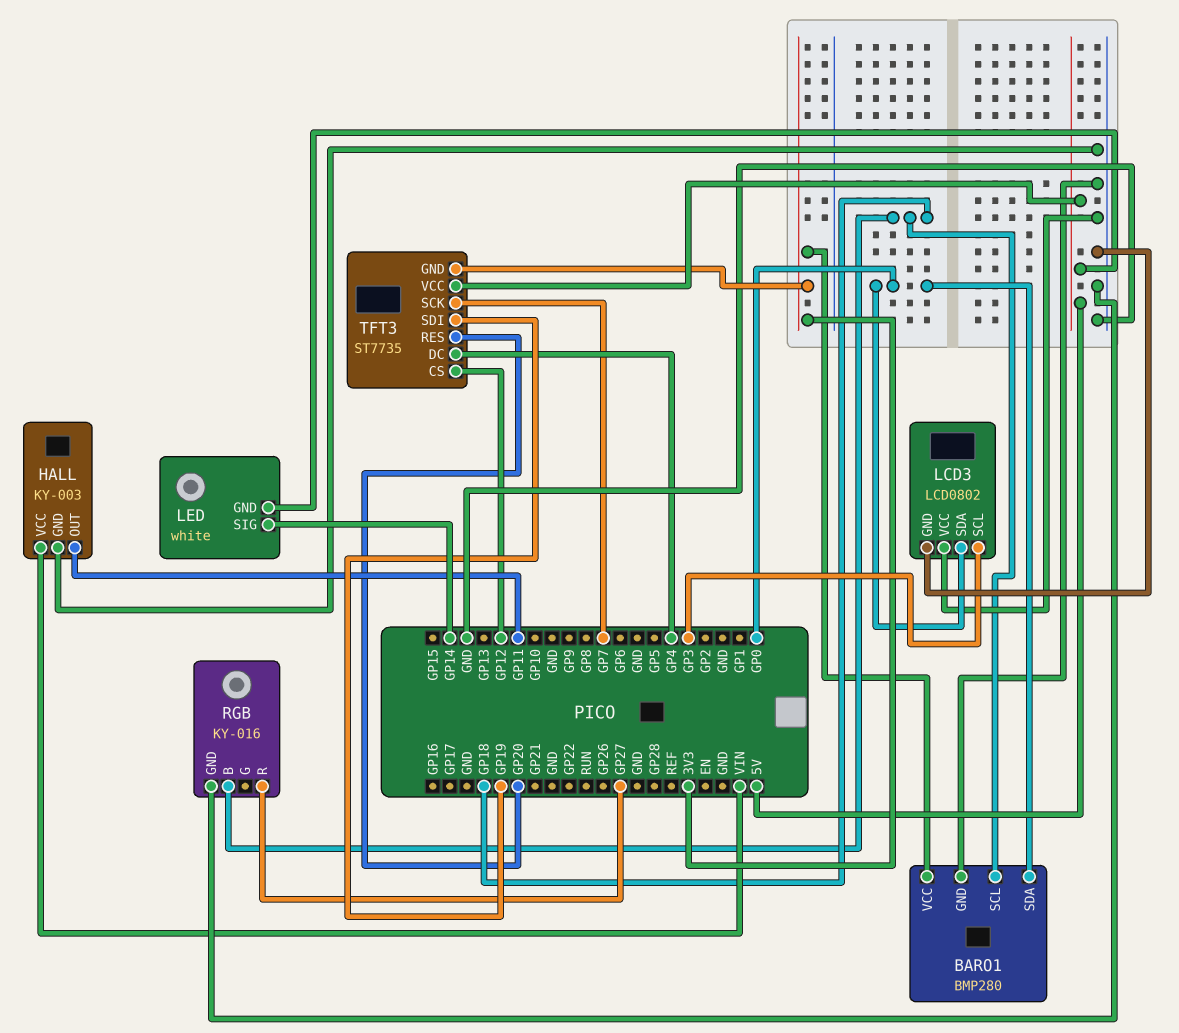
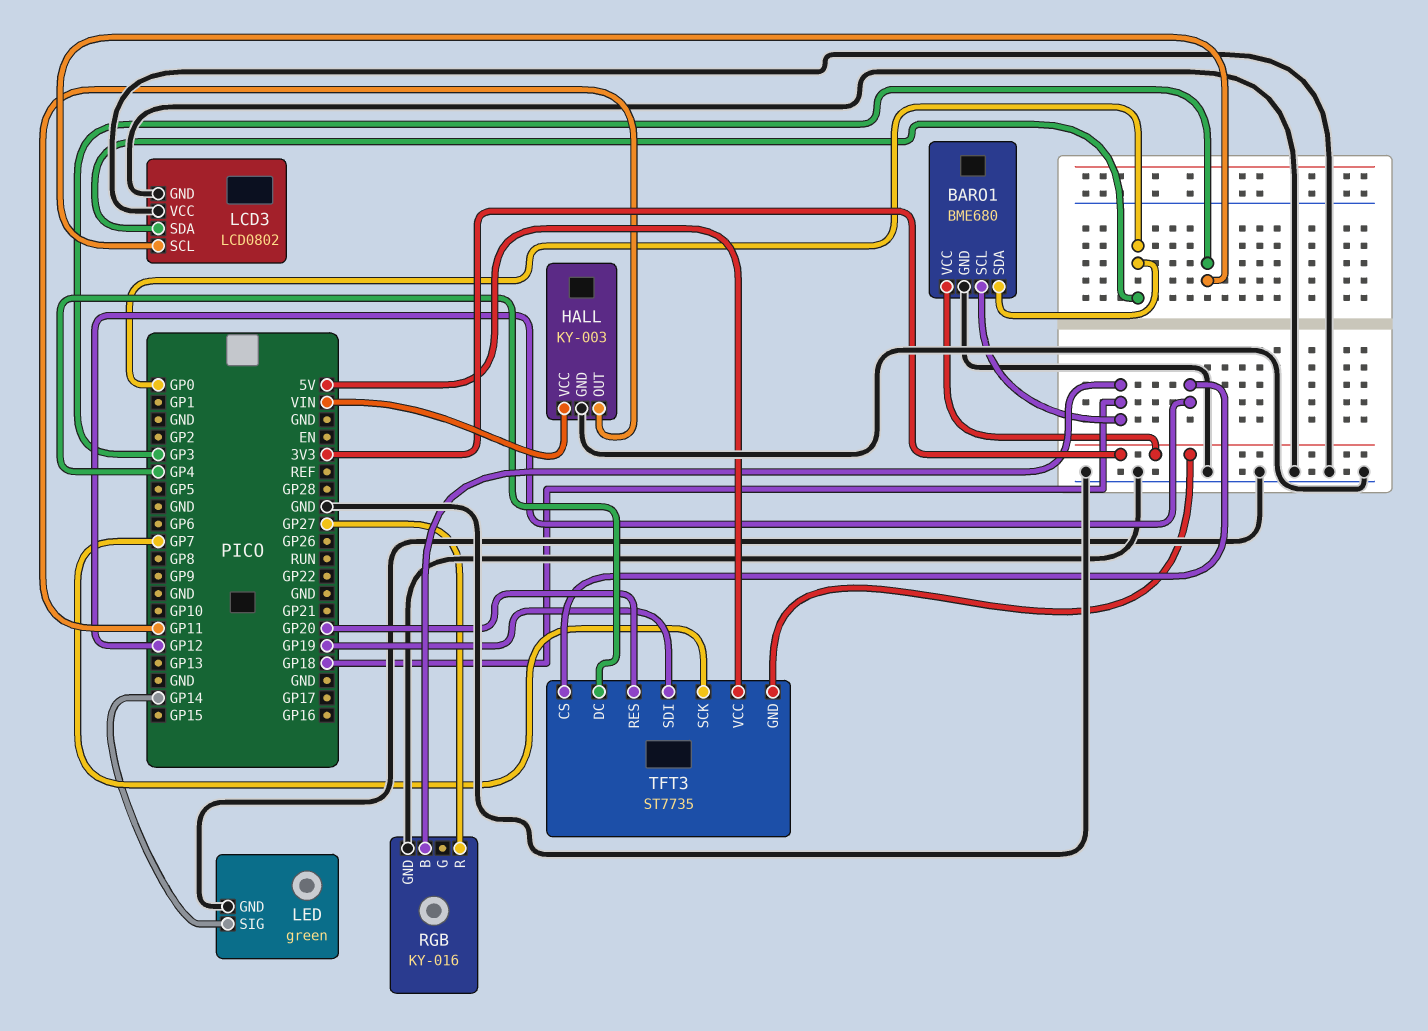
BARO1: BMP280 -> BME680
LED: white -> green
LED pin GND: 5V -> GND

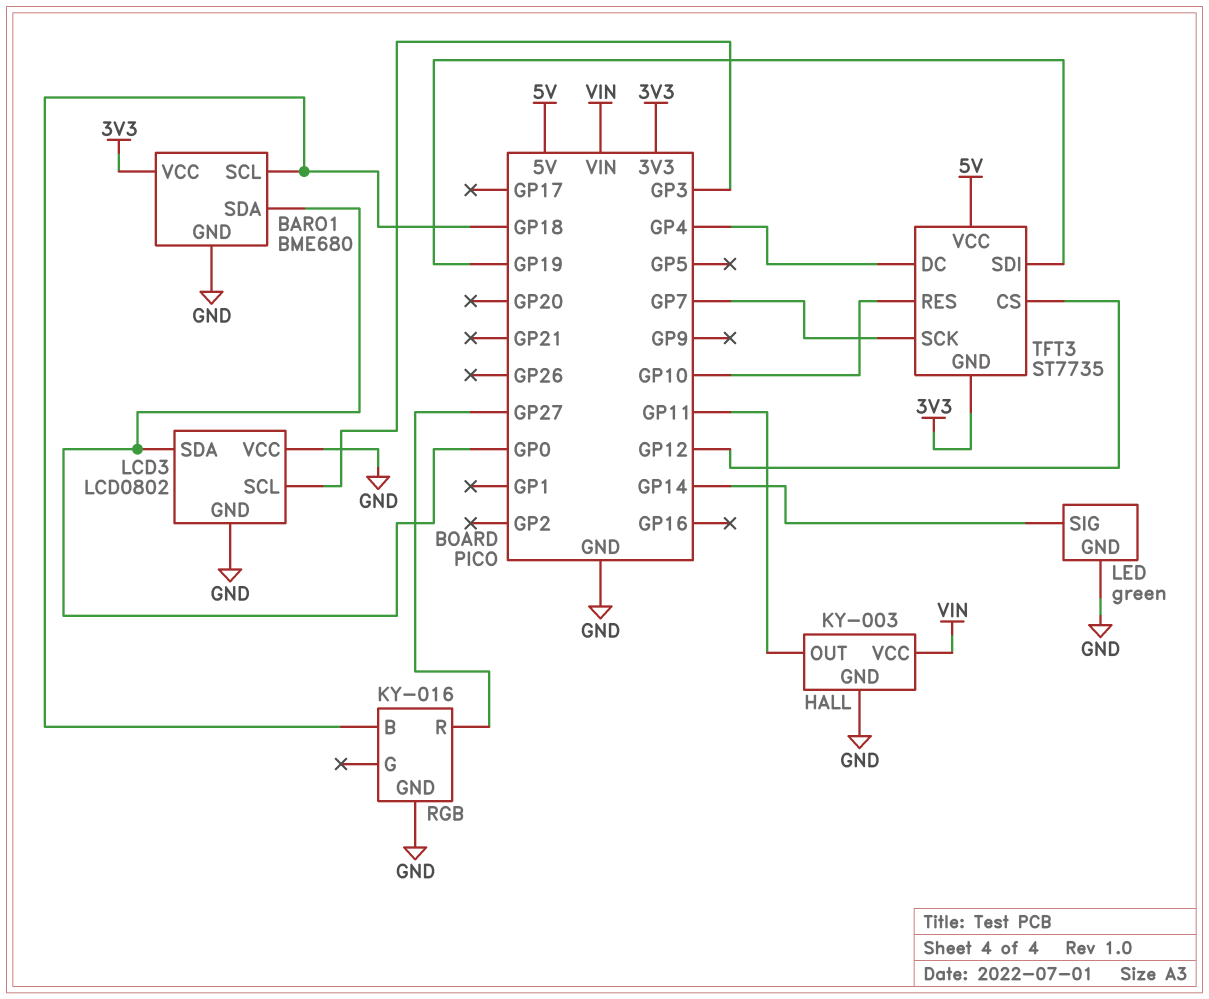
TFT3 pin RES: GP20 -> GP10

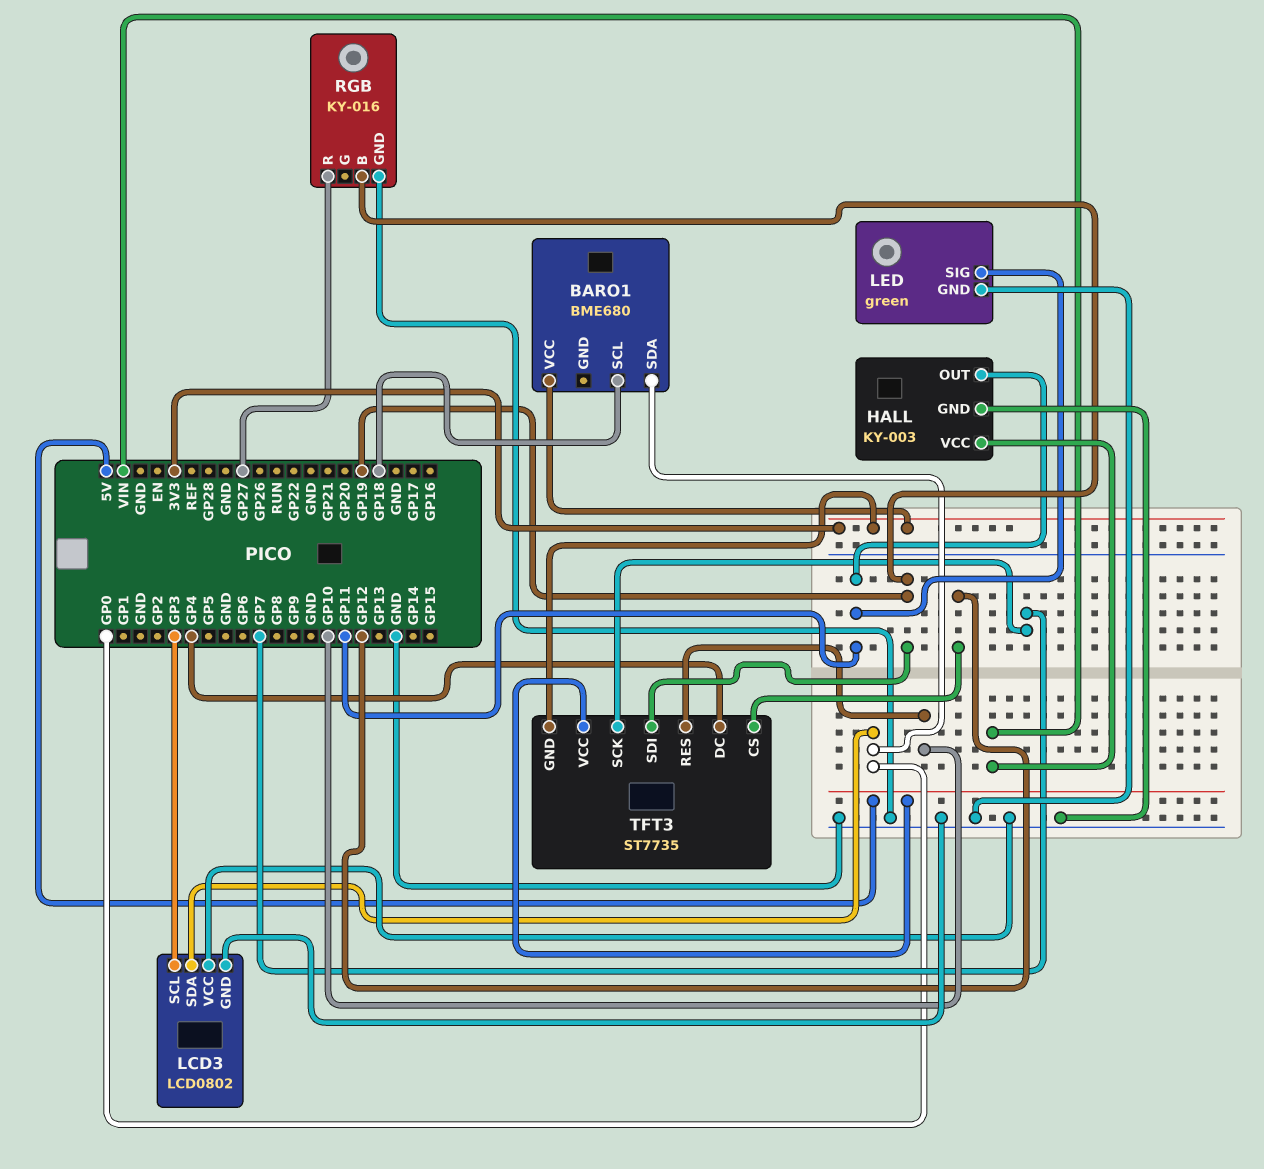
BARO1 pin GND: GND -> none
LED pin SIG: GP14 -> GP11
RGB pin B: GP18 -> GP19

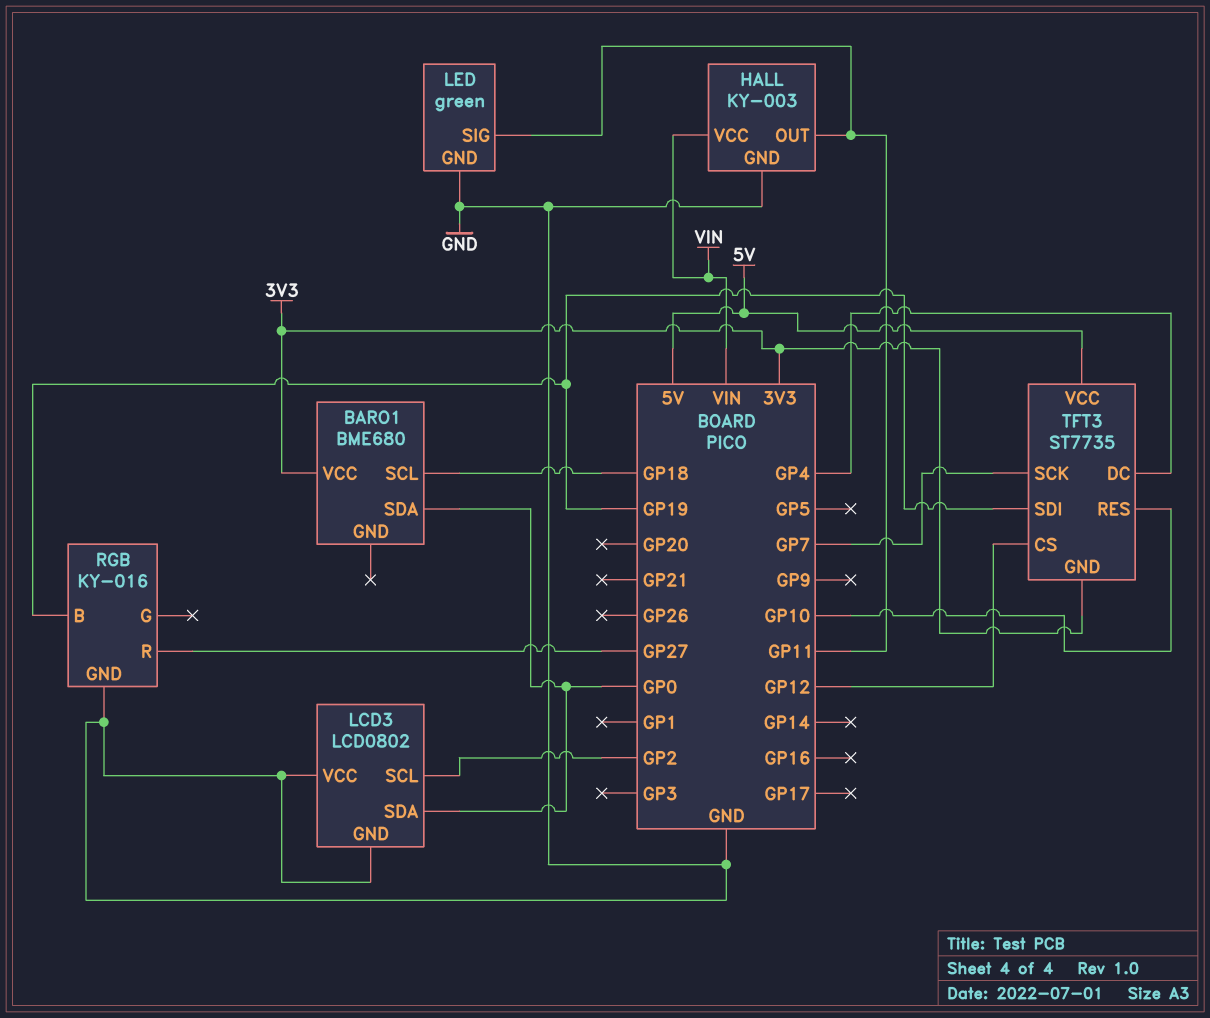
LCD3 pin SCL: GP3 -> GP2

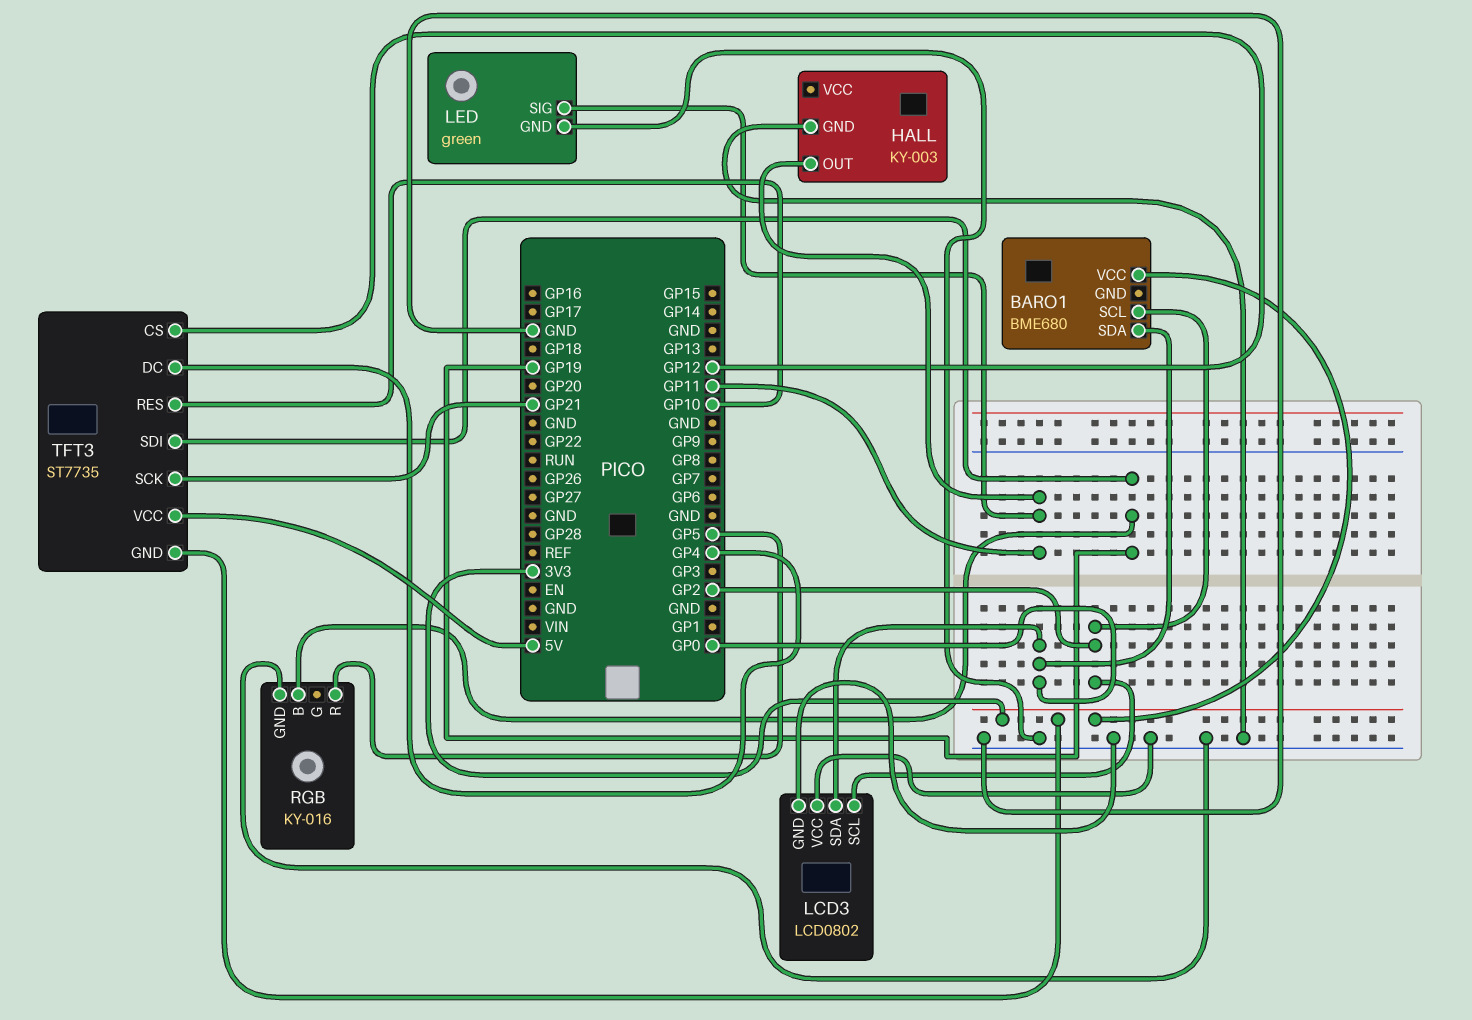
BARO1 pin SCL: GP18 -> GP2
HALL pin VCC: VIN -> none
RGB pin R: GP27 -> GP5
TFT3 pin SCK: GP7 -> GP21

